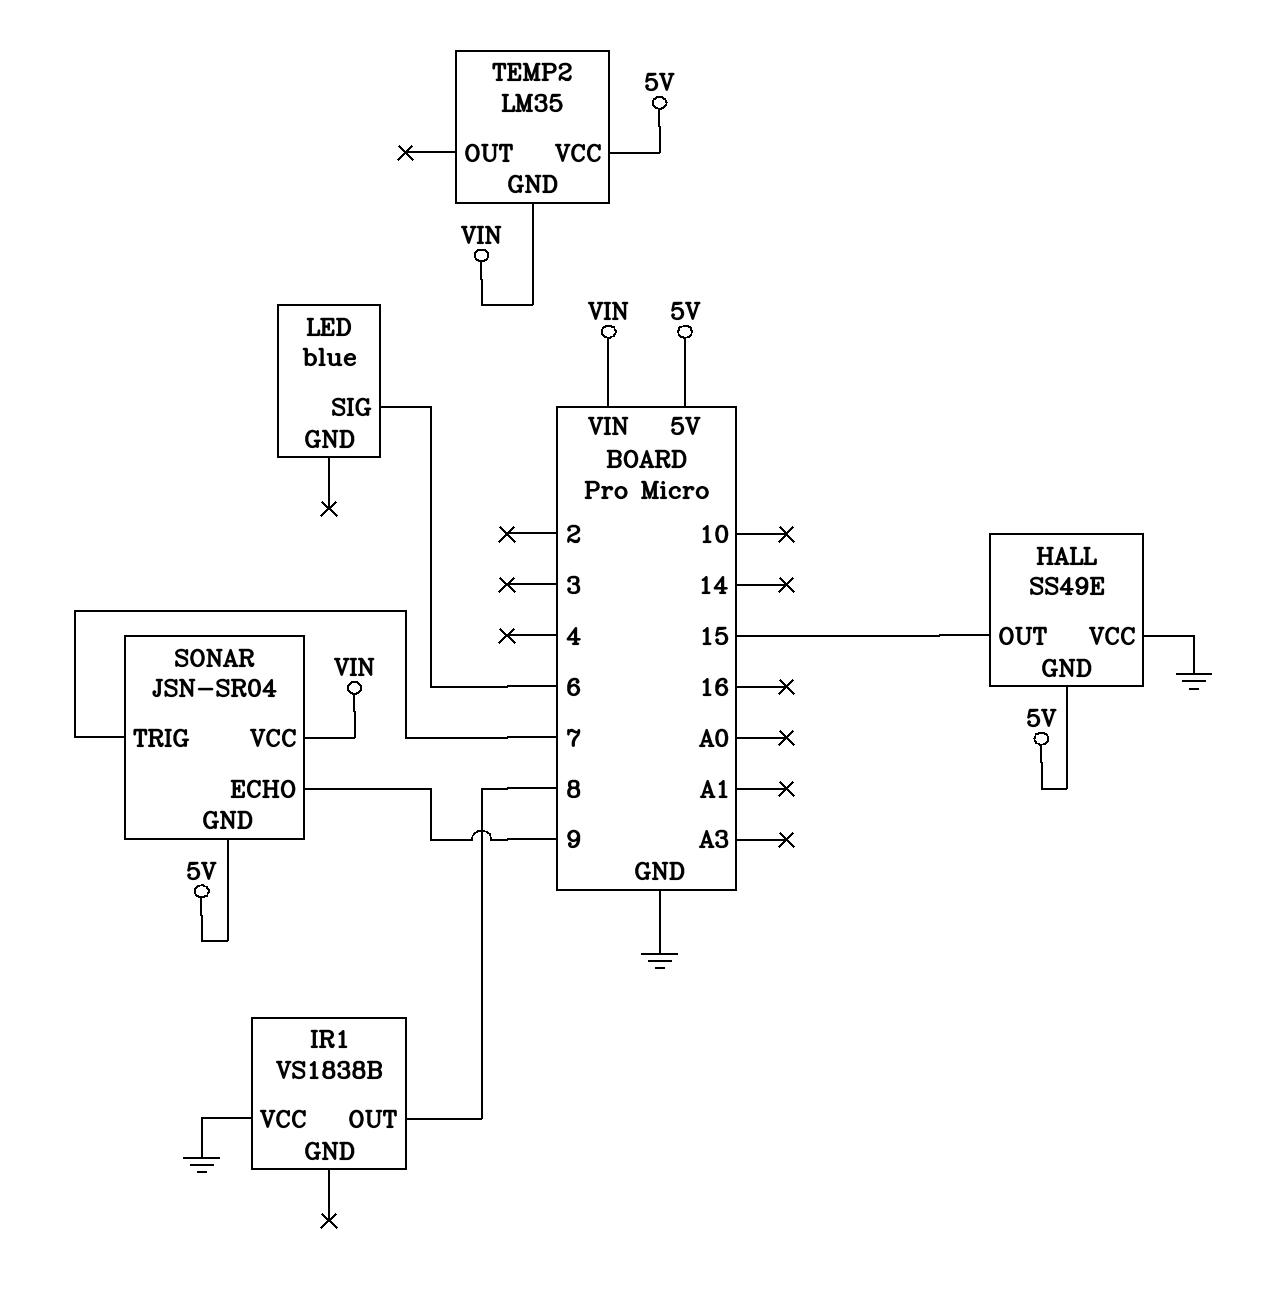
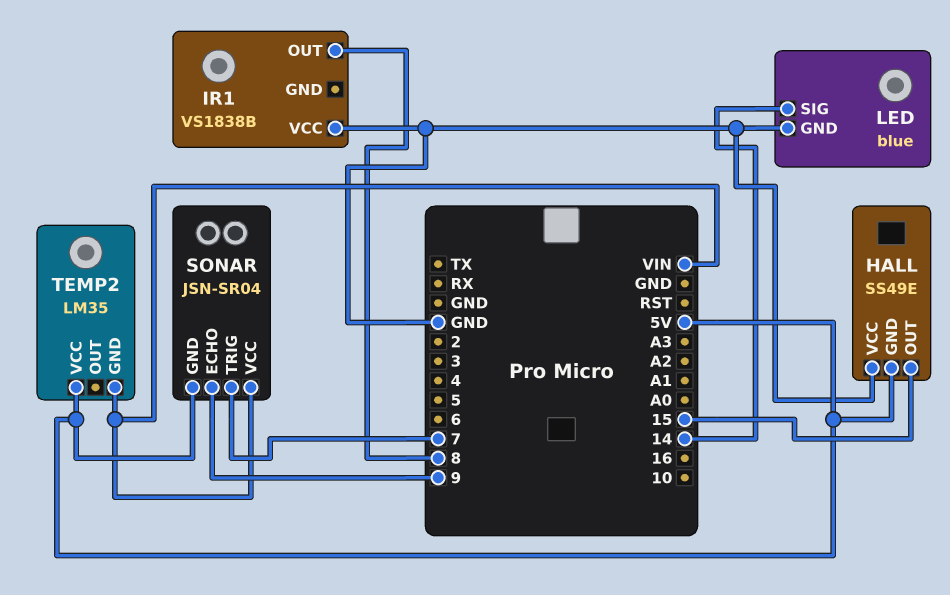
LED pin GND: none -> GND
LED pin SIG: 6 -> 14

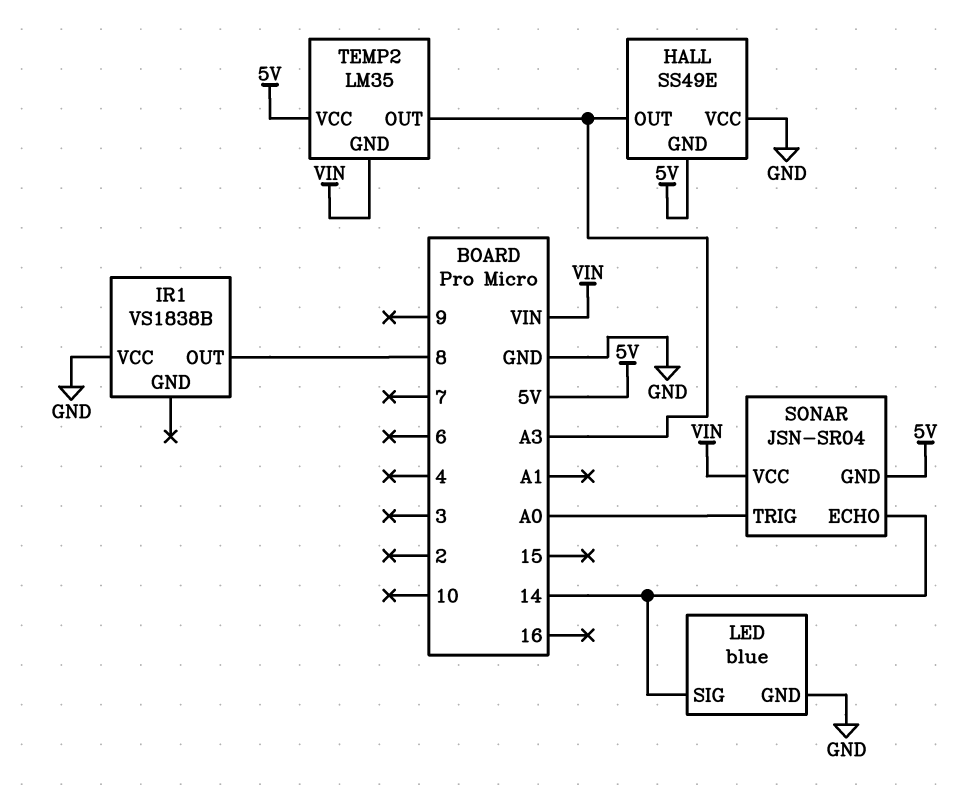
HALL pin OUT: 15 -> A3
SONAR pin ECHO: 9 -> 14
SONAR pin TRIG: 7 -> A0
TEMP2 pin OUT: none -> A3

